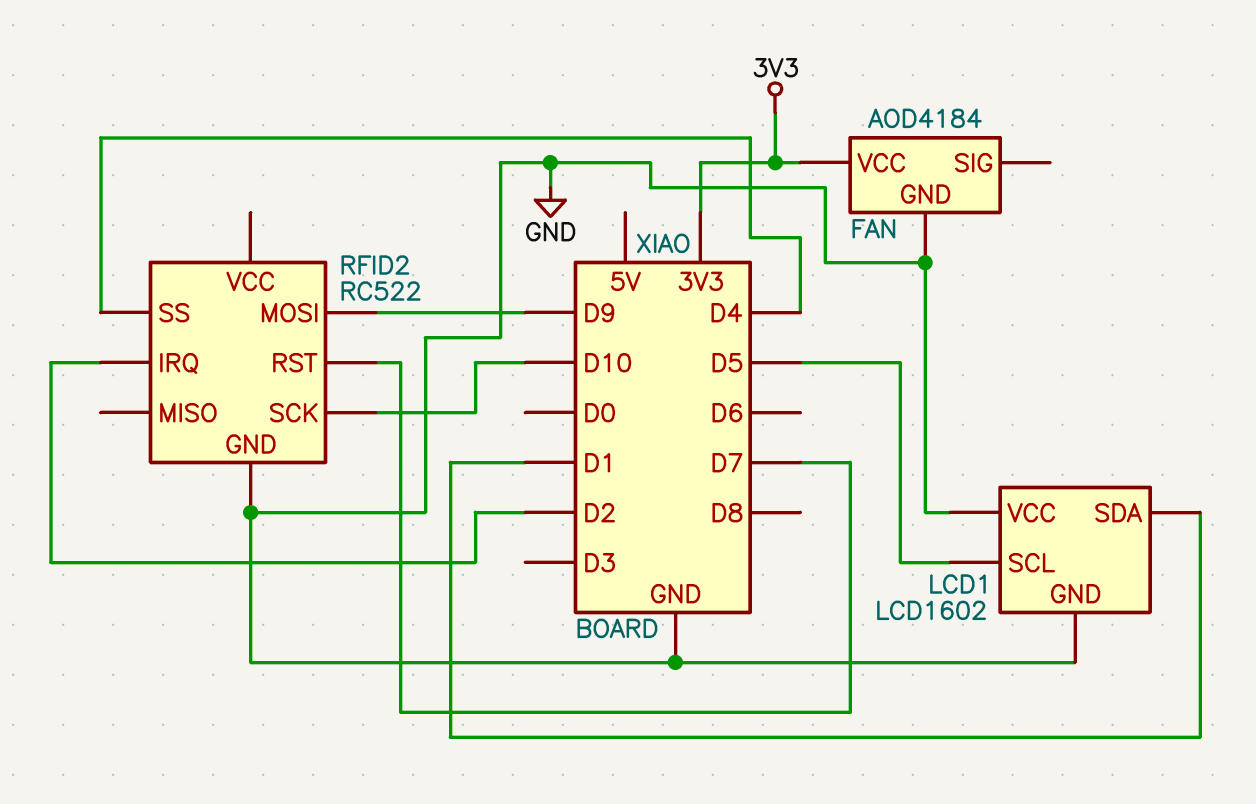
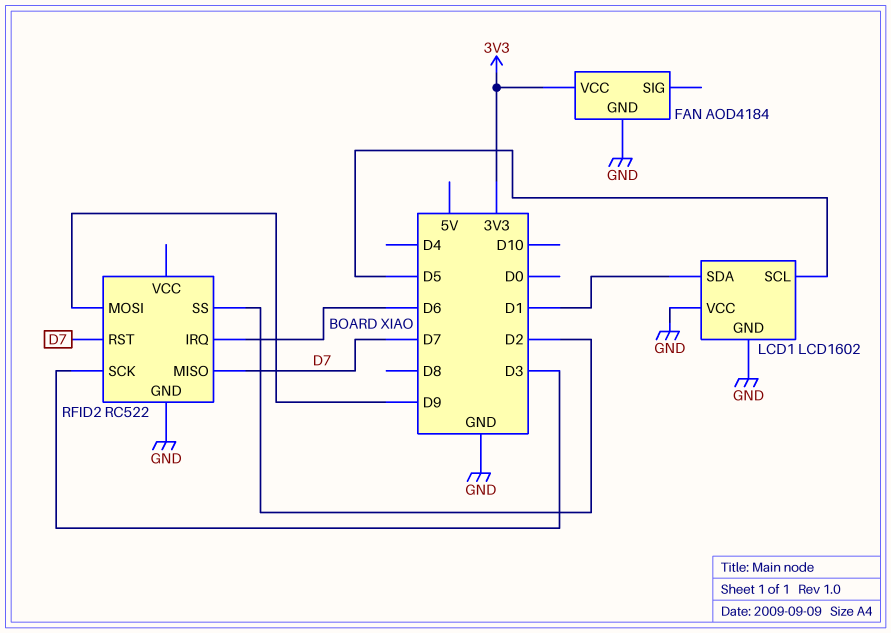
RFID2 pin IRQ: D2 -> D6
RFID2 pin MISO: none -> D7
RFID2 pin SCK: D10 -> D3
RFID2 pin SS: D4 -> D2

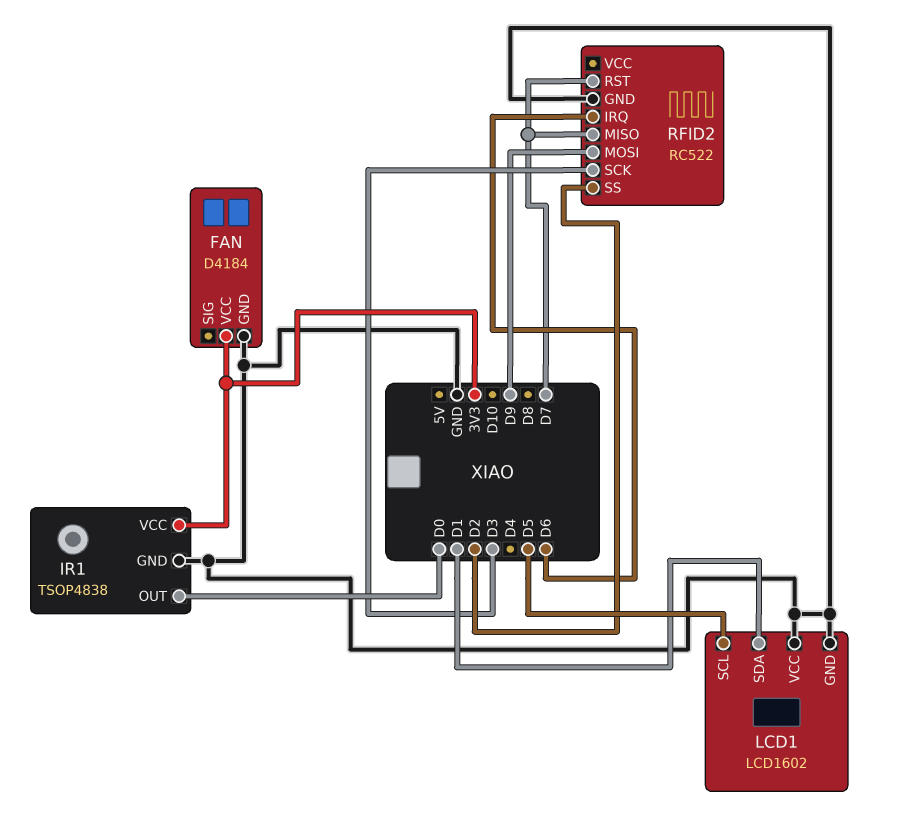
FAN: AOD4184 -> D4184
IR1: none -> TSOP4838
IR1 pin GND: none -> GND
IR1 pin OUT: none -> D0
IR1 pin VCC: none -> 3V3

